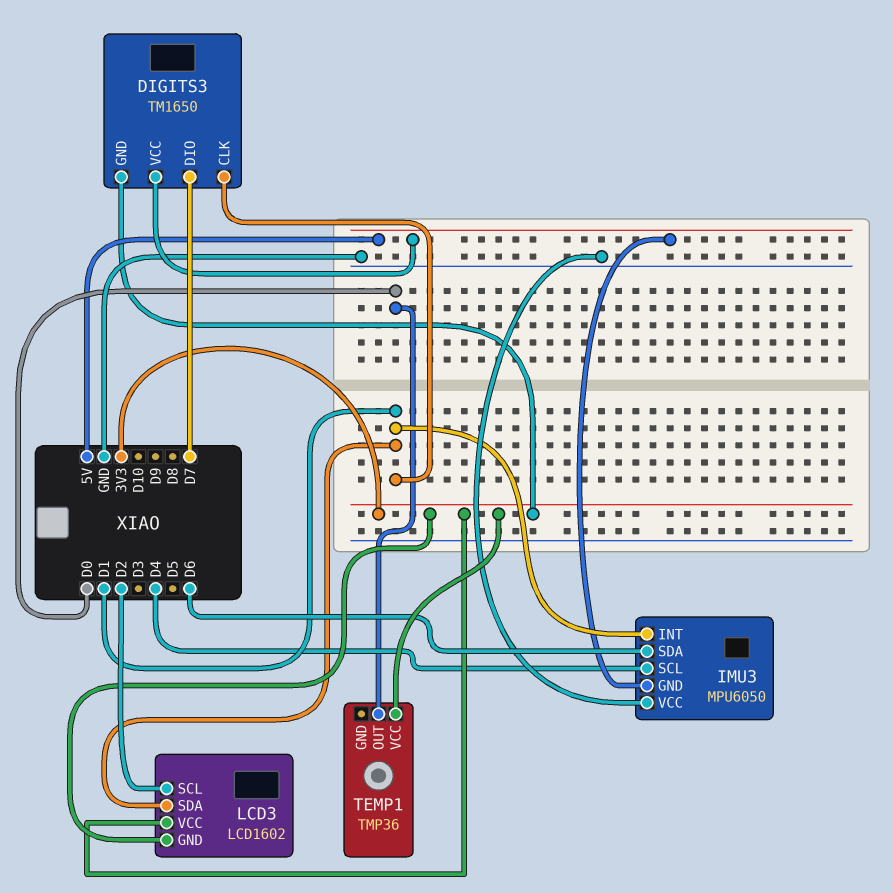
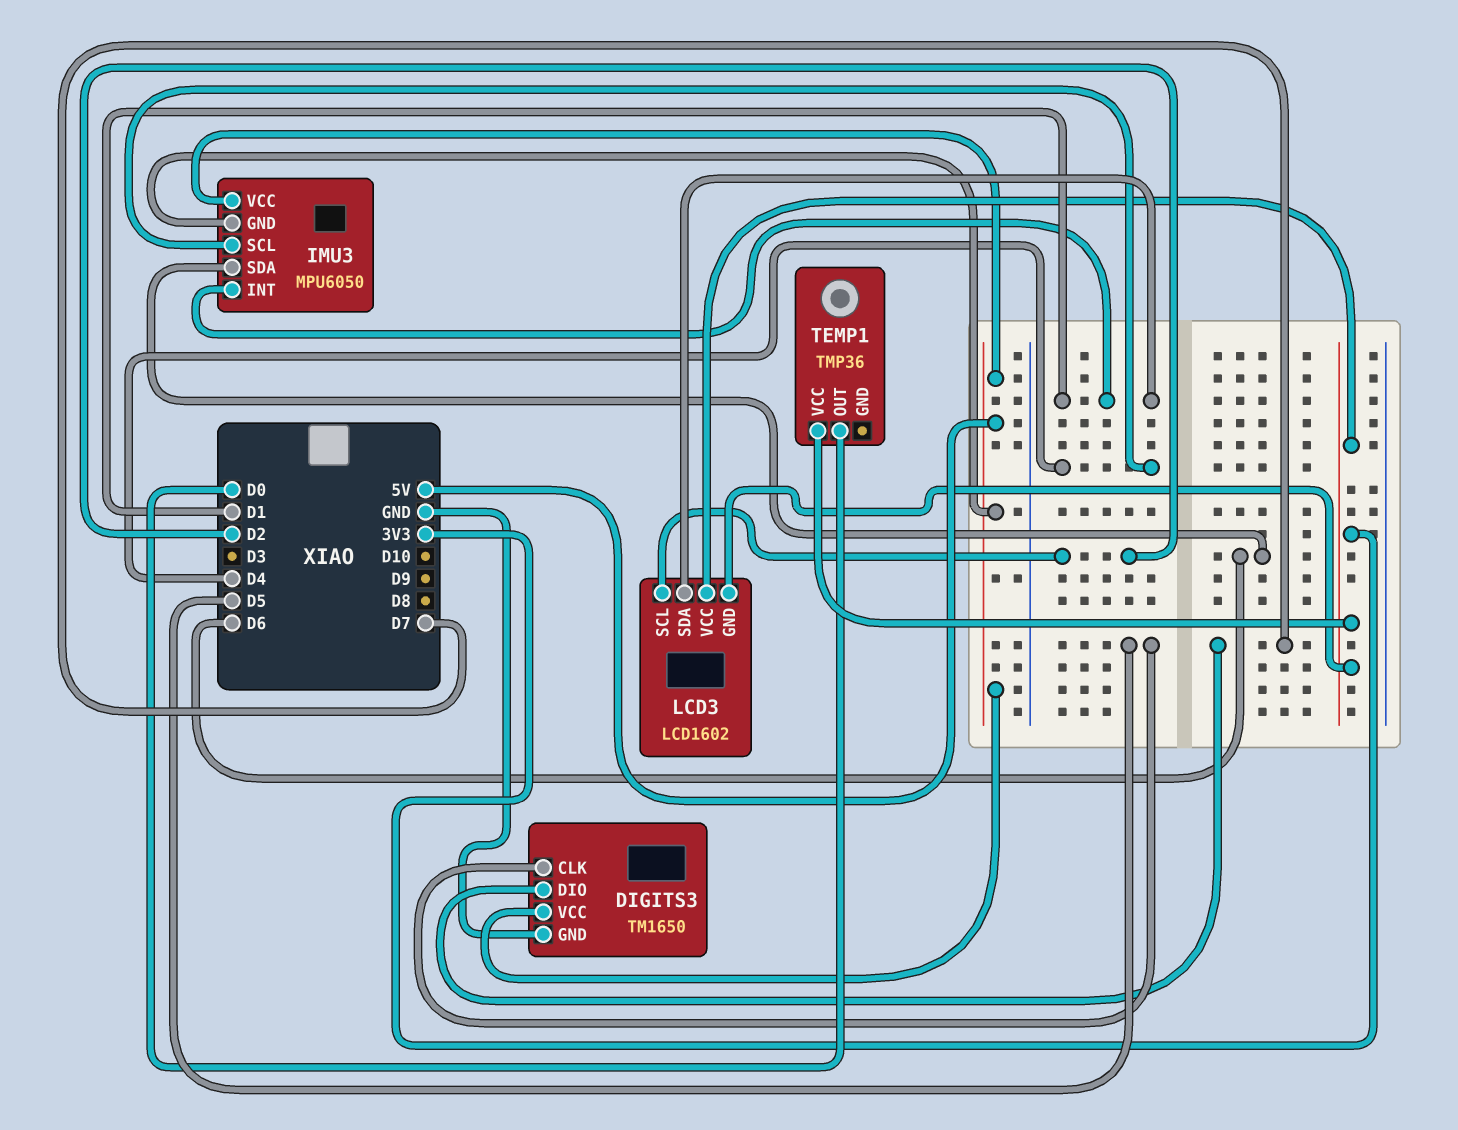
DIGITS3 pin CLK: D1 -> D5
DIGITS3 pin GND: 3V3 -> GND
IMU3 pin VCC: GND -> 5V

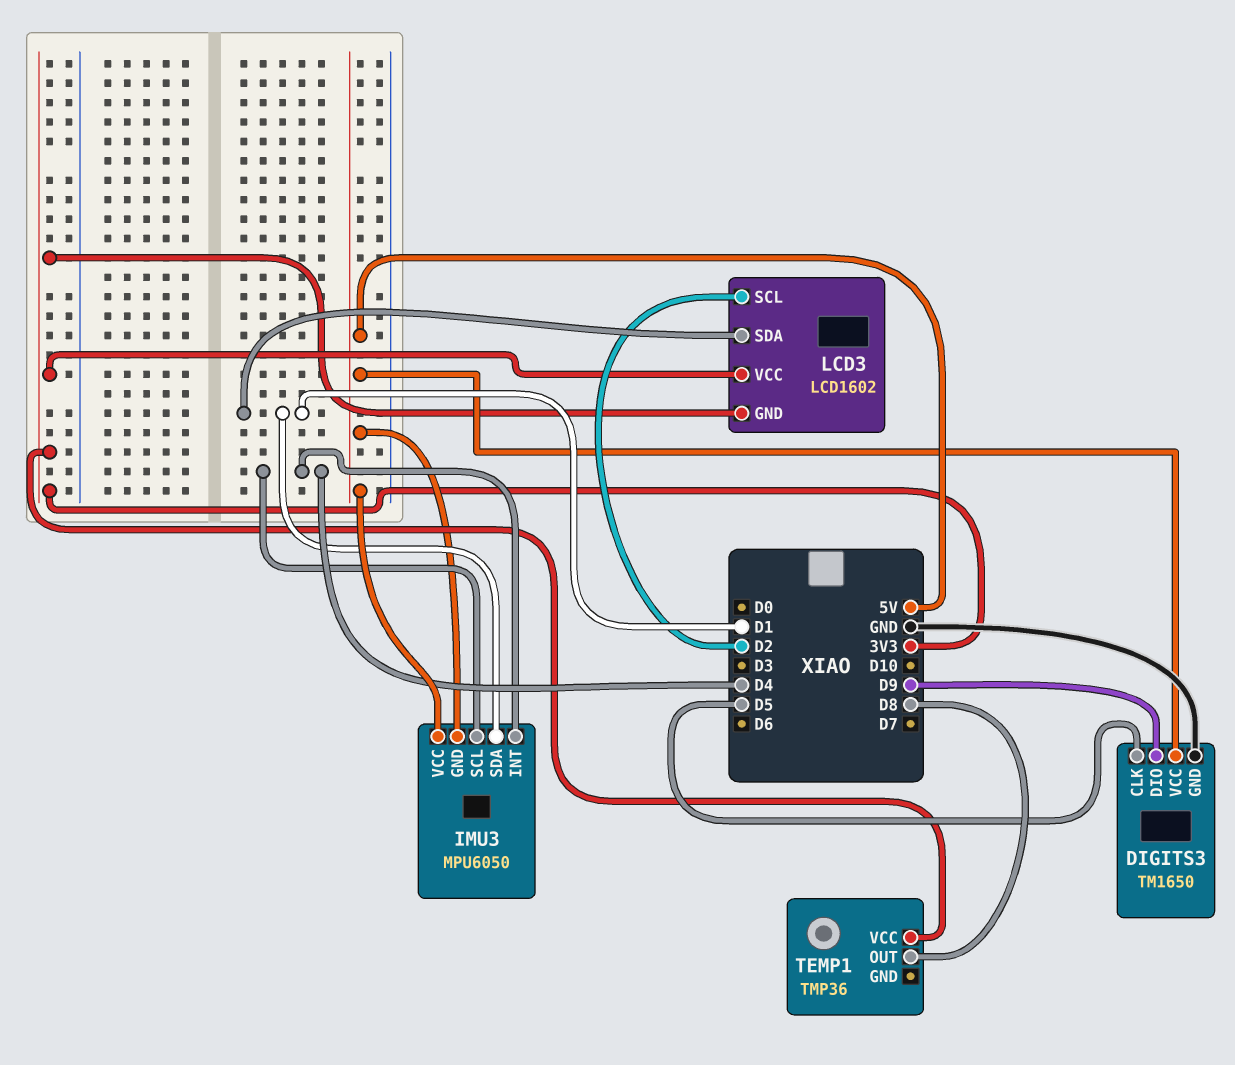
DIGITS3 pin DIO: D7 -> D9
IMU3 pin INT: D1 -> D4
IMU3 pin SDA: D6 -> D1
TEMP1 pin OUT: D0 -> D8

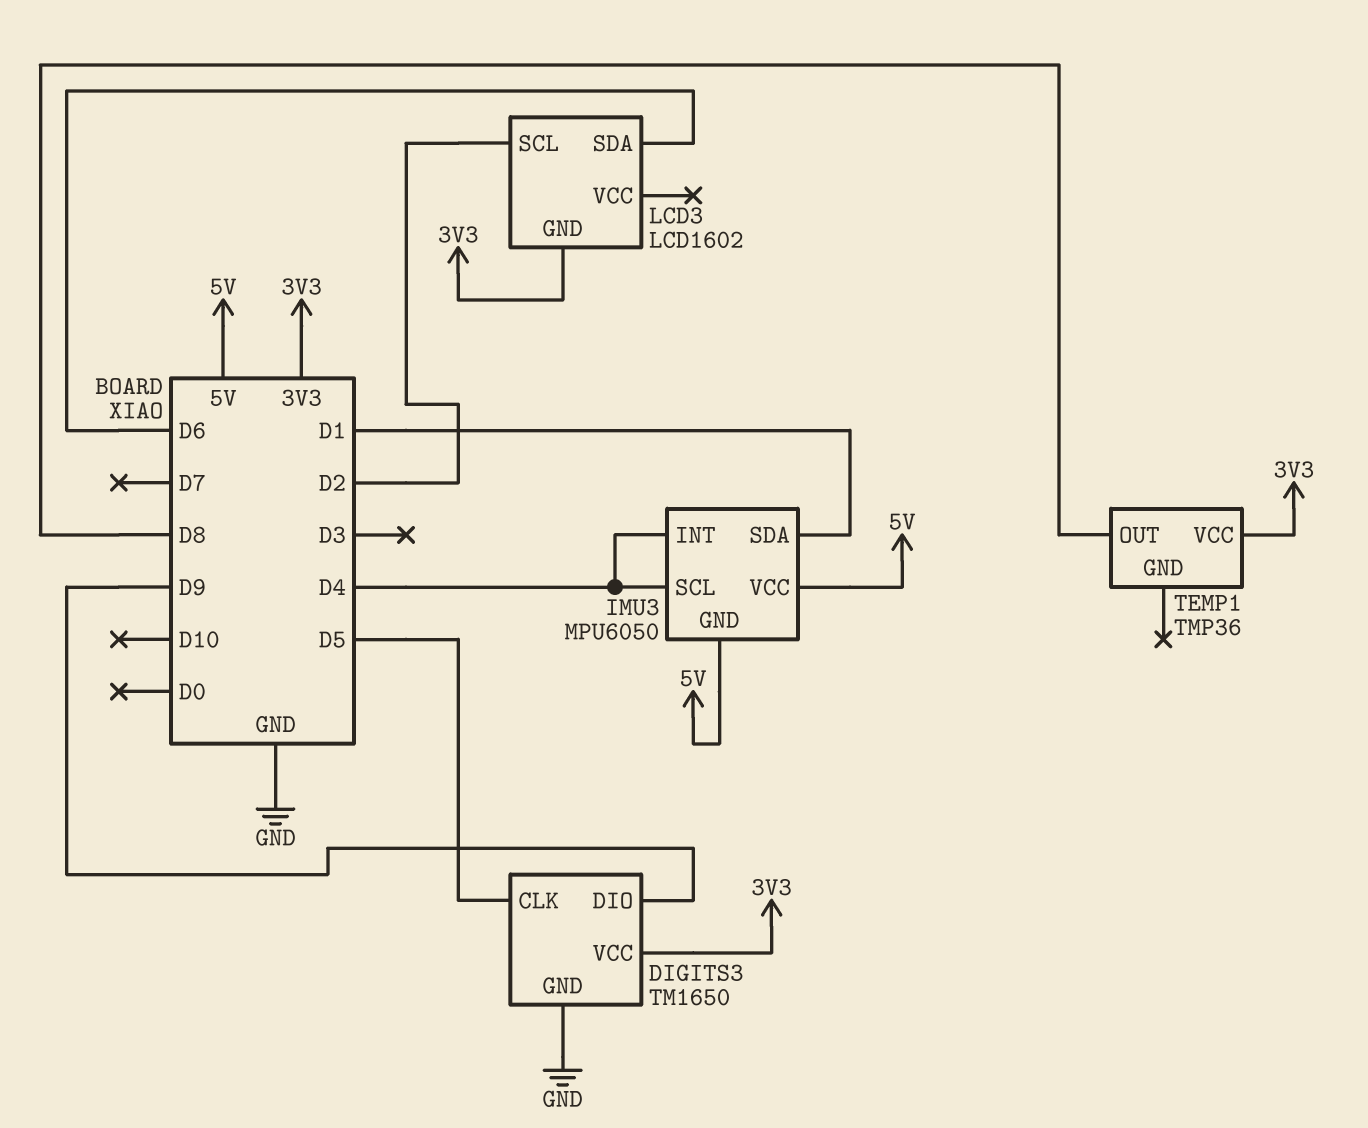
DIGITS3 pin VCC: 5V -> 3V3
LCD3 pin SDA: D1 -> D6
LCD3 pin VCC: 3V3 -> none

